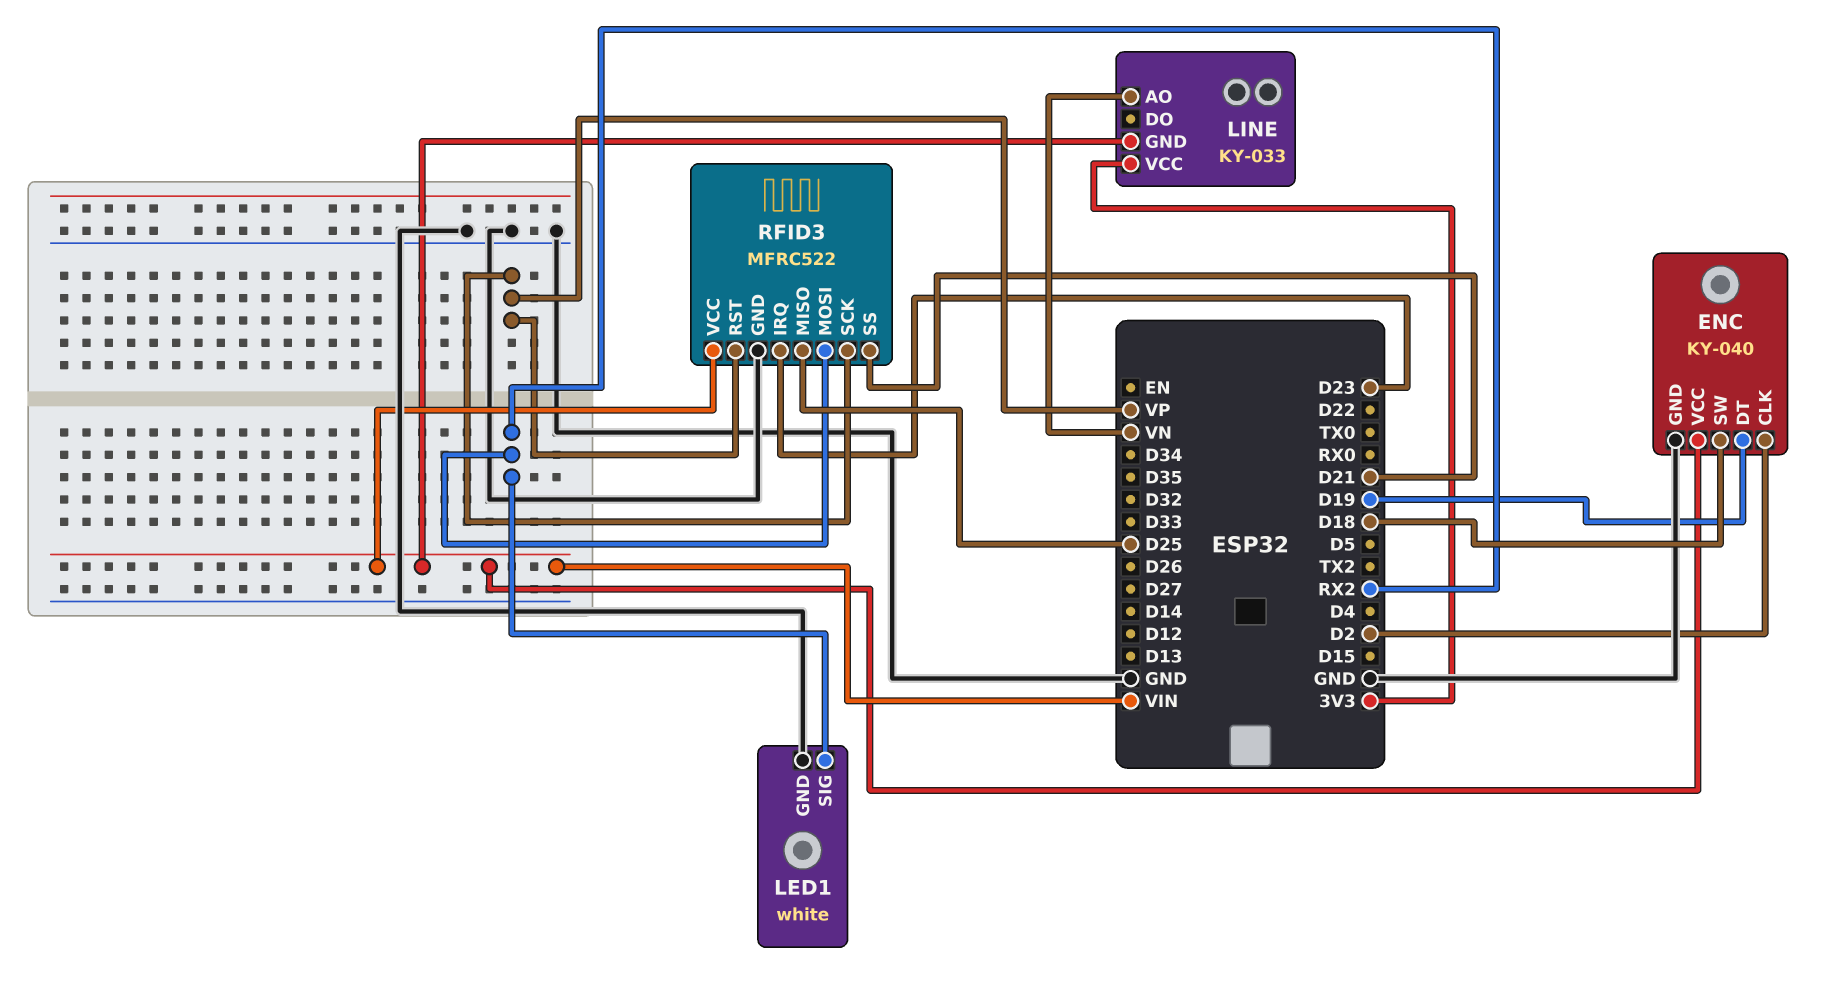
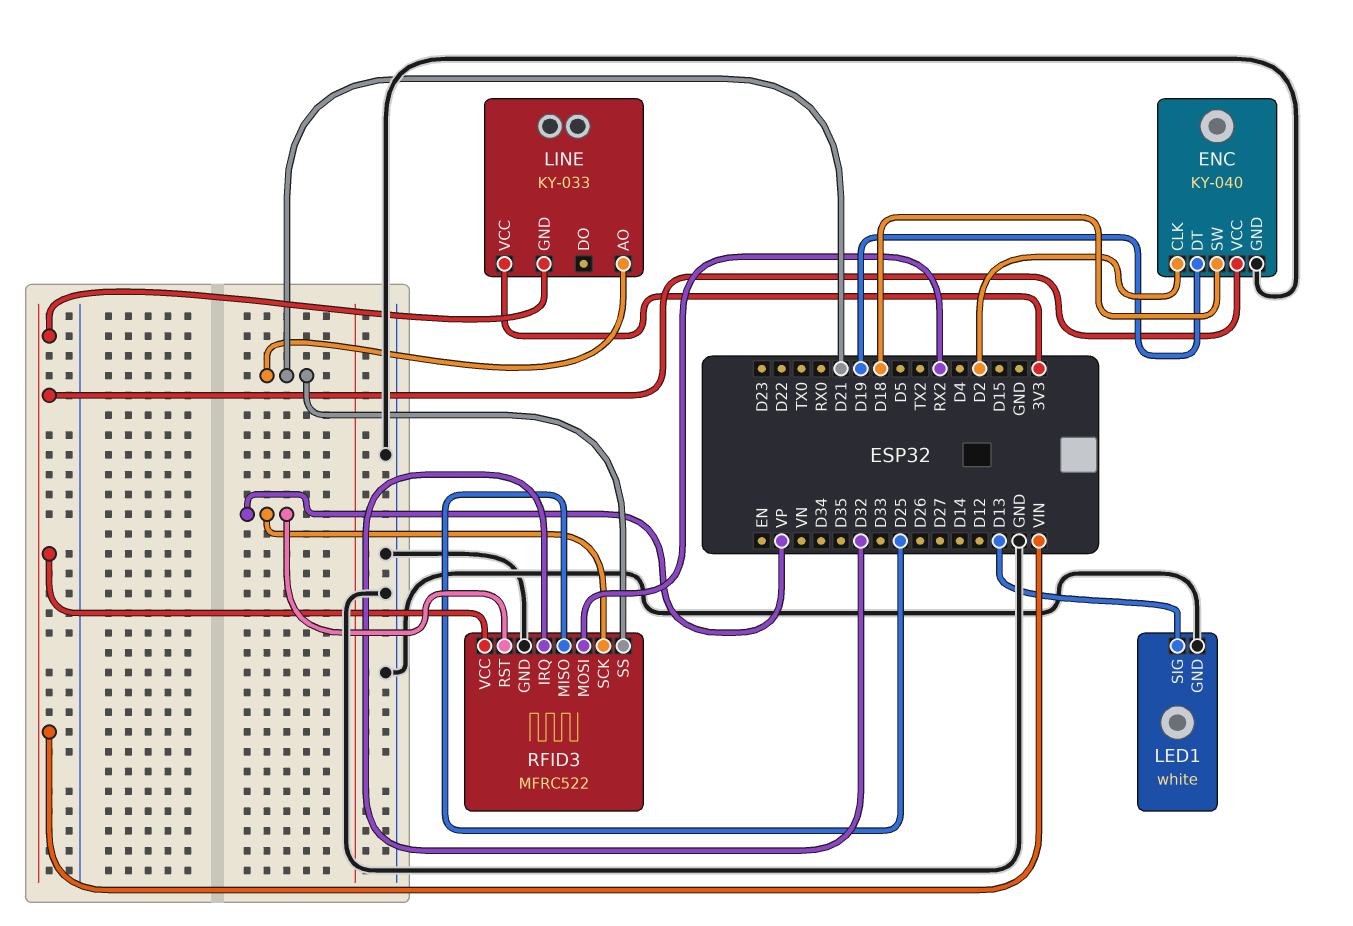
LED1 pin SIG: RX2 -> D13
LINE pin AO: VN -> D21
RFID3 pin IRQ: D23 -> D32

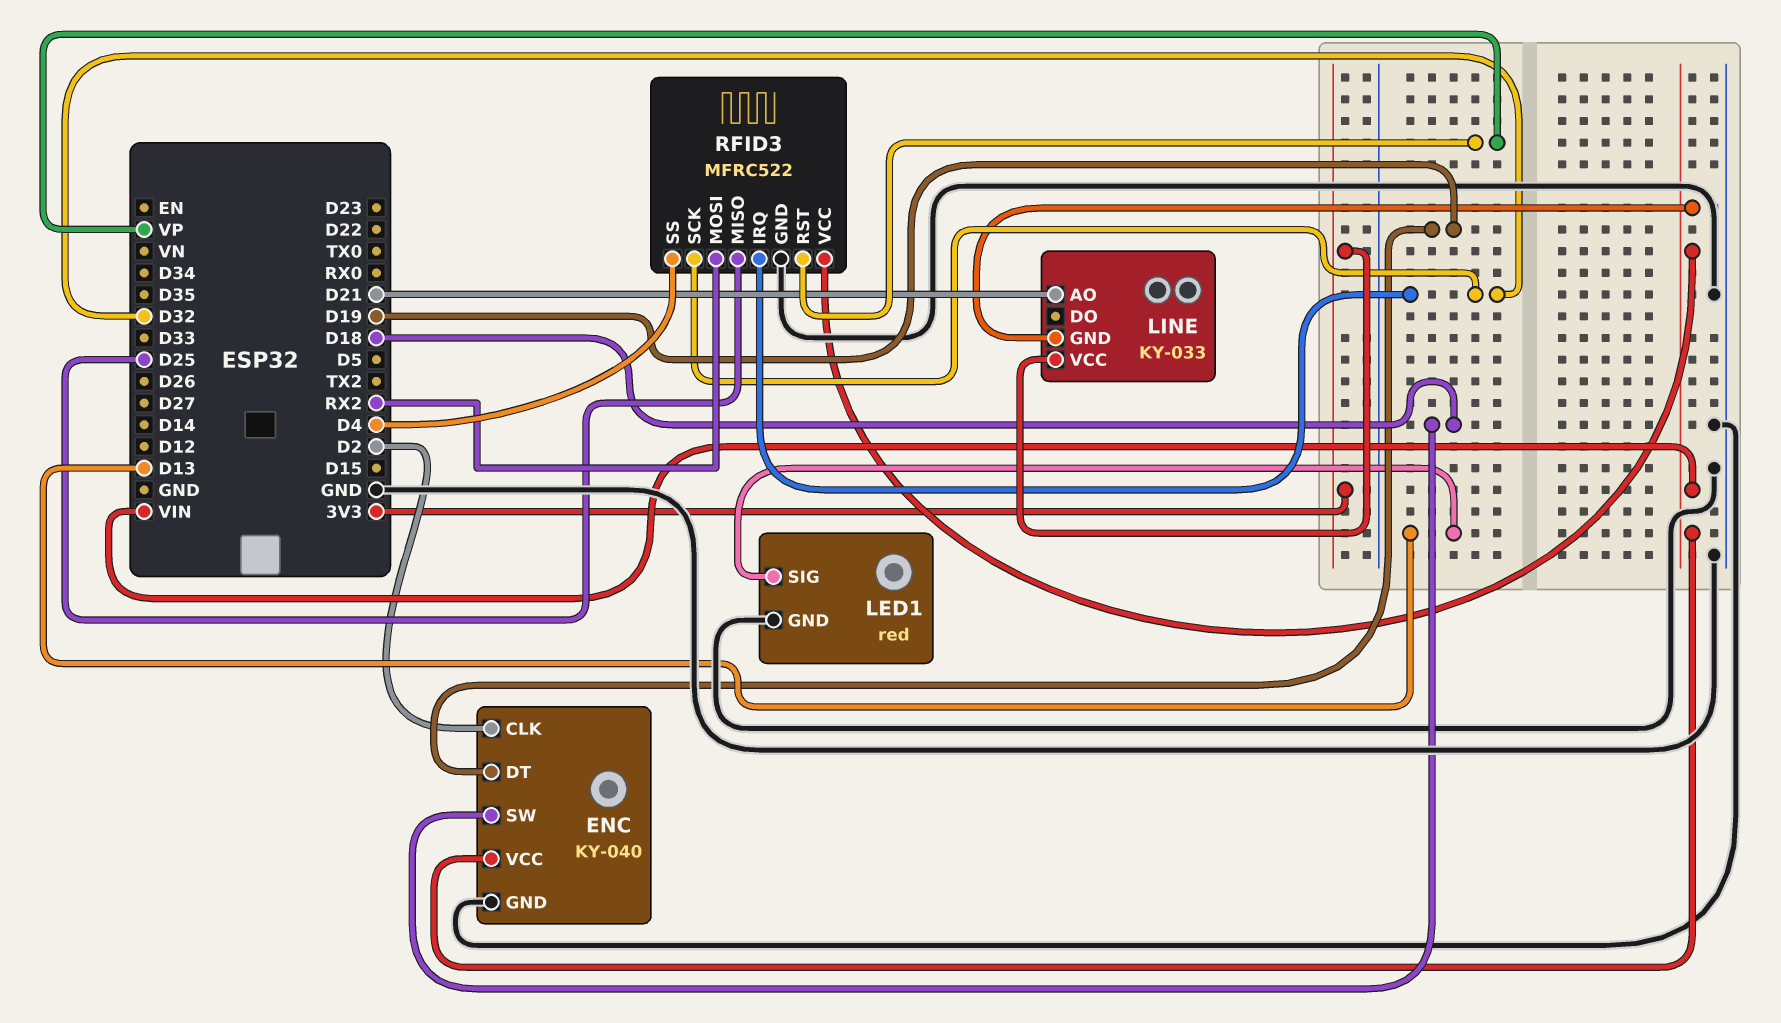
LED1: white -> red
RFID3 pin SCK: VP -> D32
RFID3 pin SS: D21 -> D4

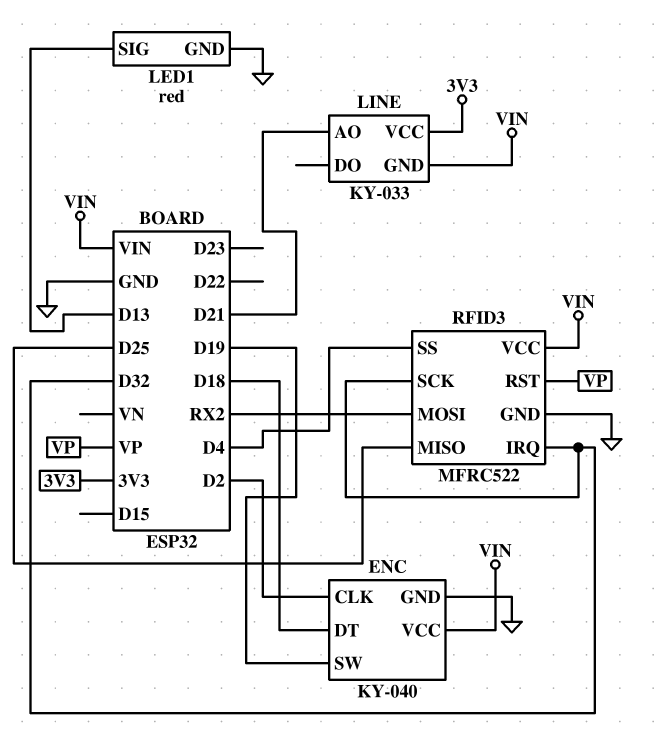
ENC pin DT: D19 -> D18
ENC pin SW: D18 -> D19

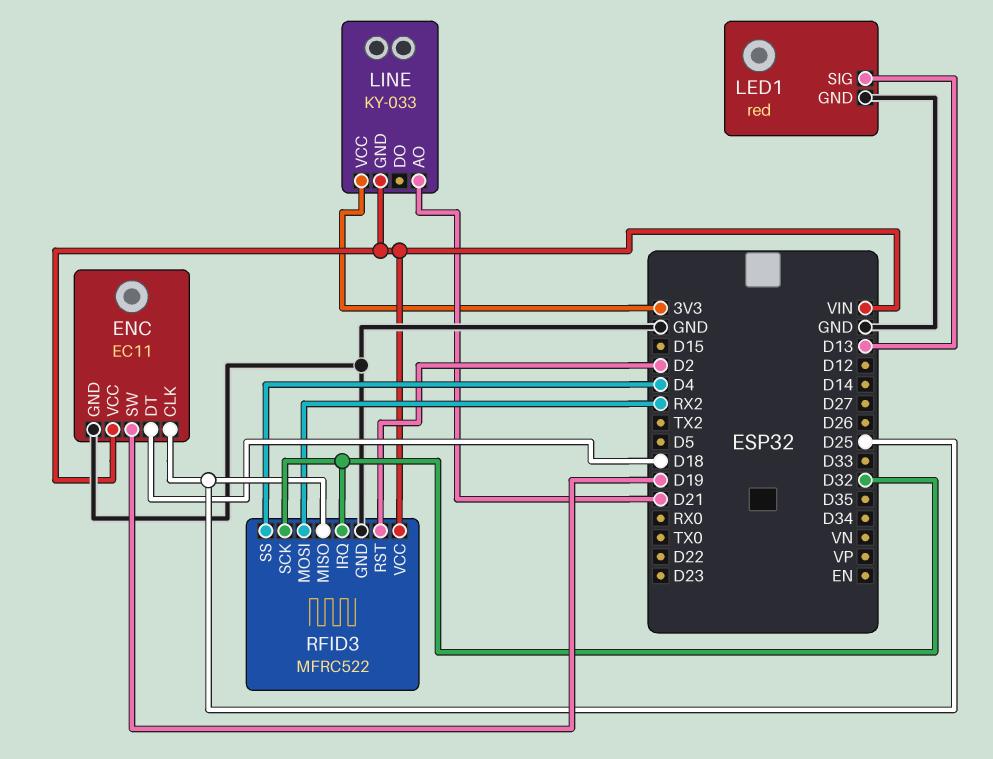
ENC: KY-040 -> EC11
ENC pin CLK: D2 -> D25
RFID3 pin RST: VP -> D2

